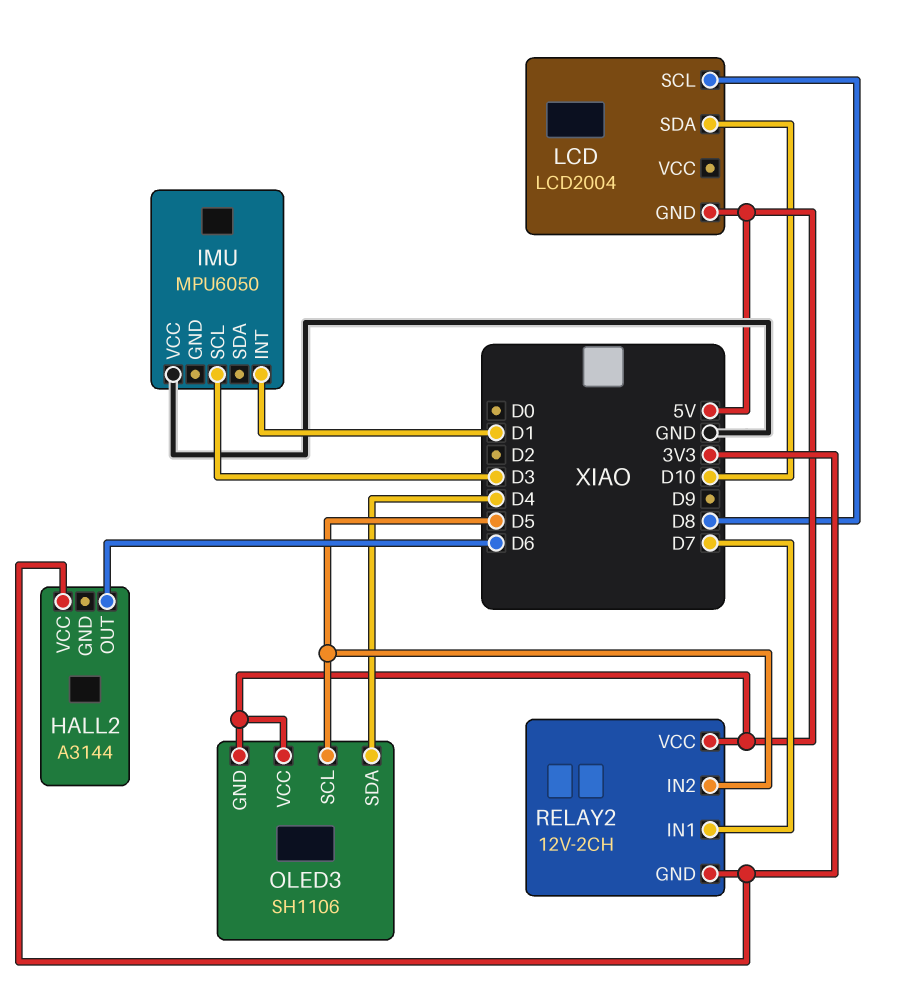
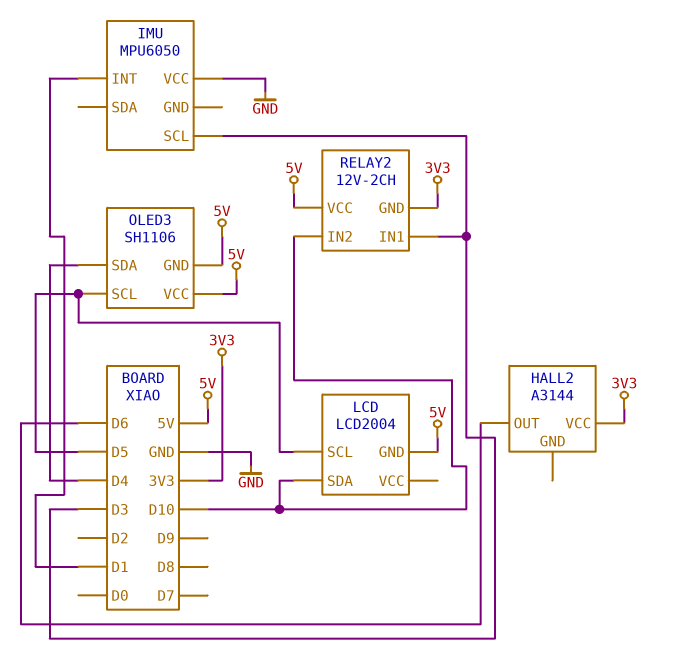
LCD pin SCL: D8 -> D5
RELAY2 pin IN1: D7 -> D3
RELAY2 pin IN2: D5 -> D10

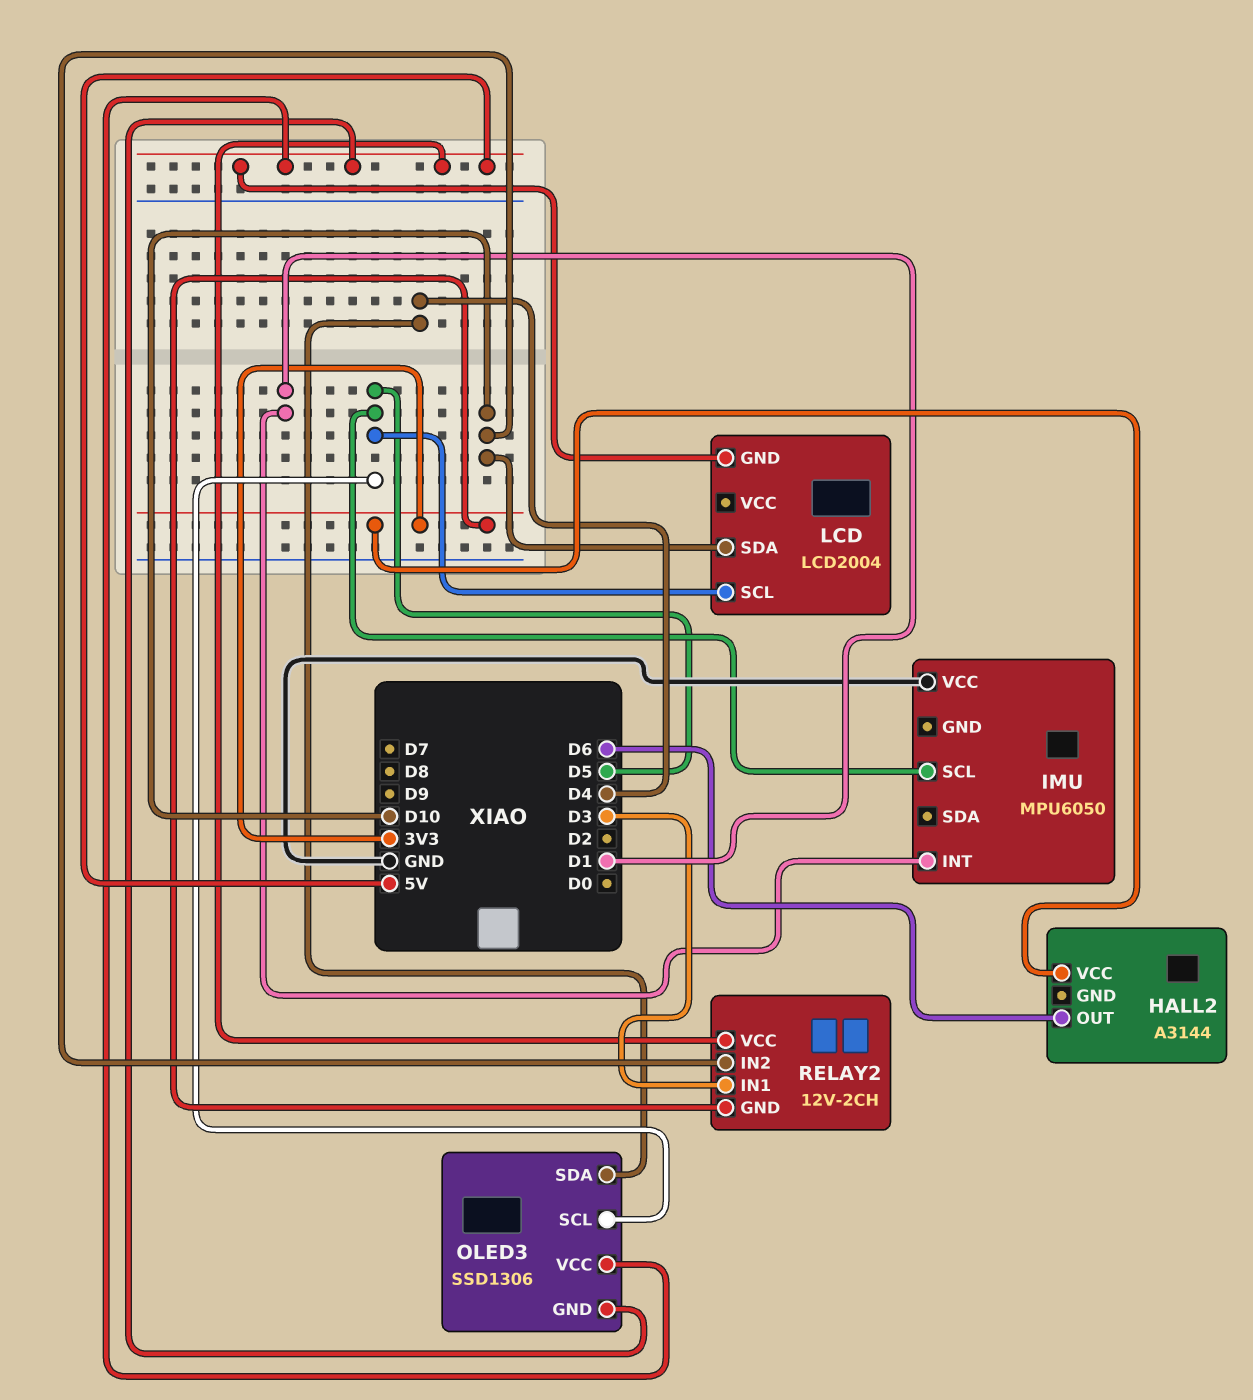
IMU pin SCL: D3 -> D5
OLED3: SH1106 -> SSD1306

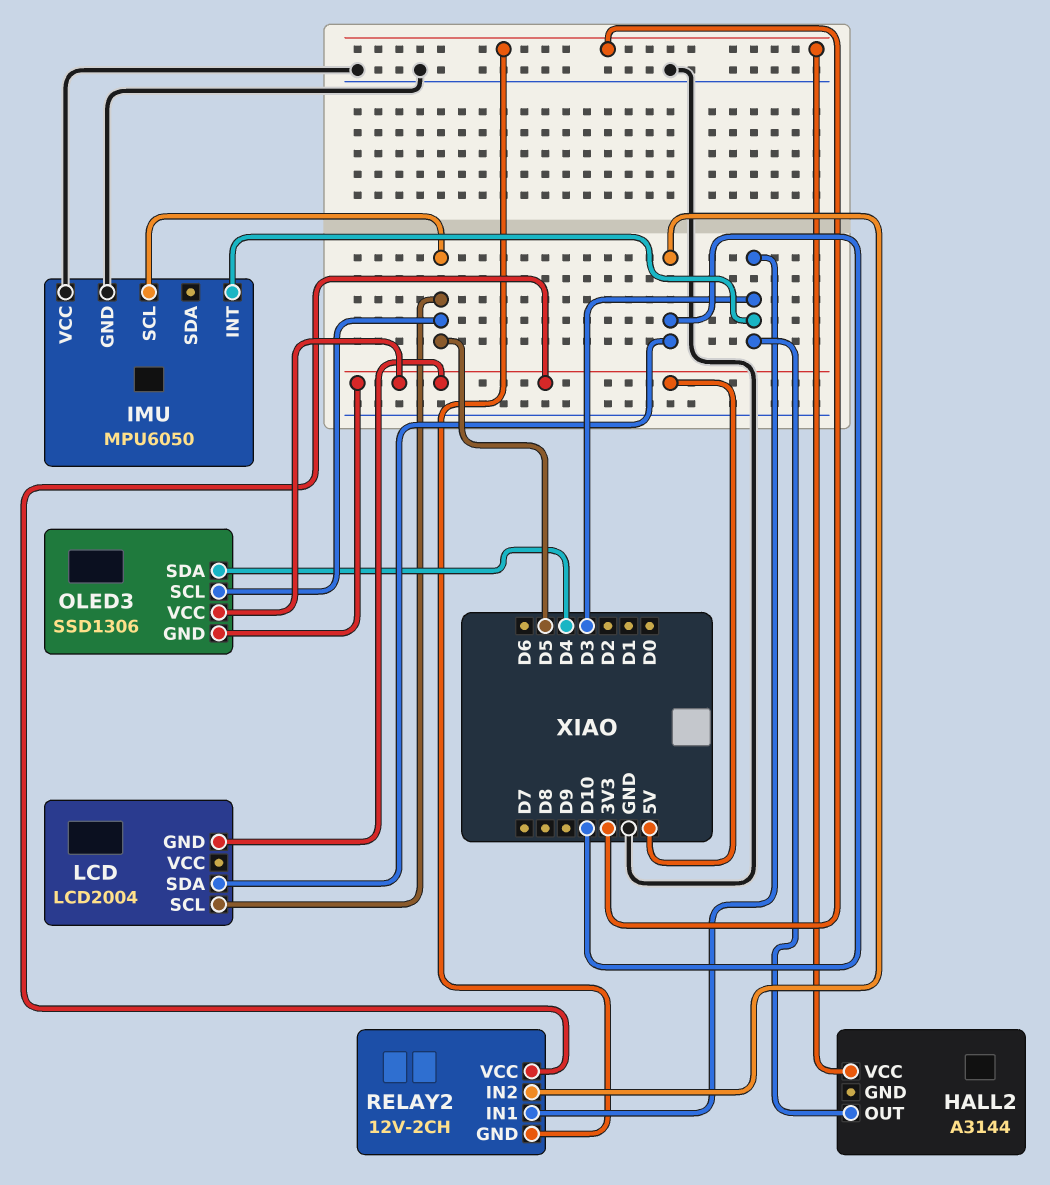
HALL2 pin OUT: D6 -> D3
IMU pin GND: none -> GND
IMU pin INT: D1 -> D3

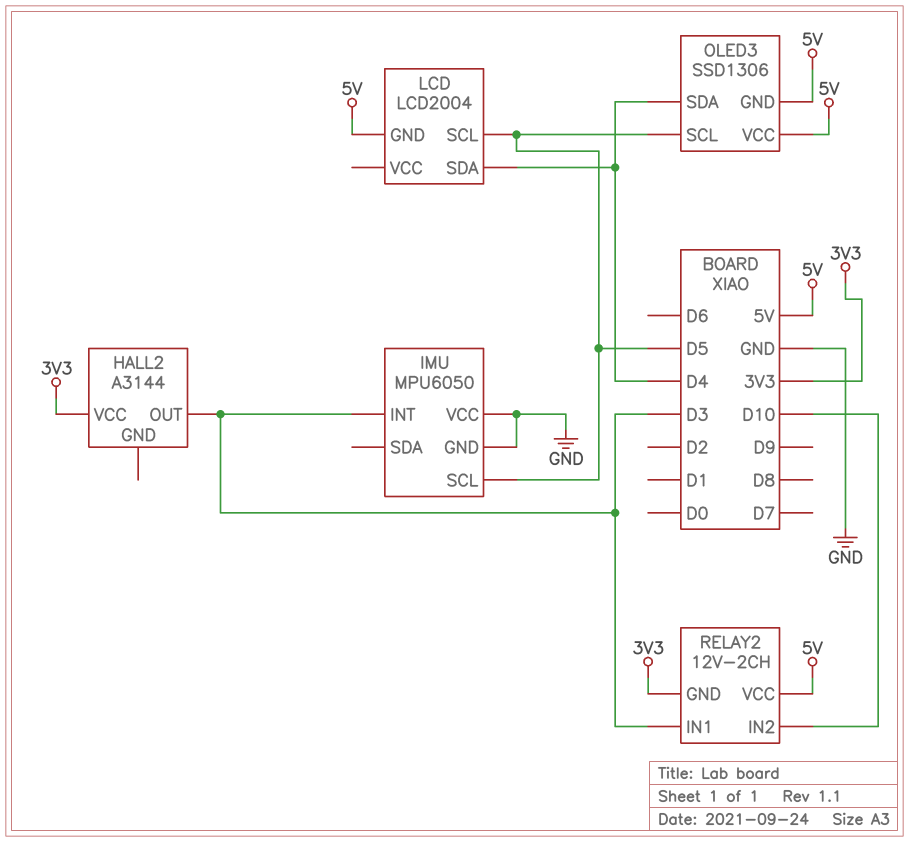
LCD pin SDA: D10 -> D4

